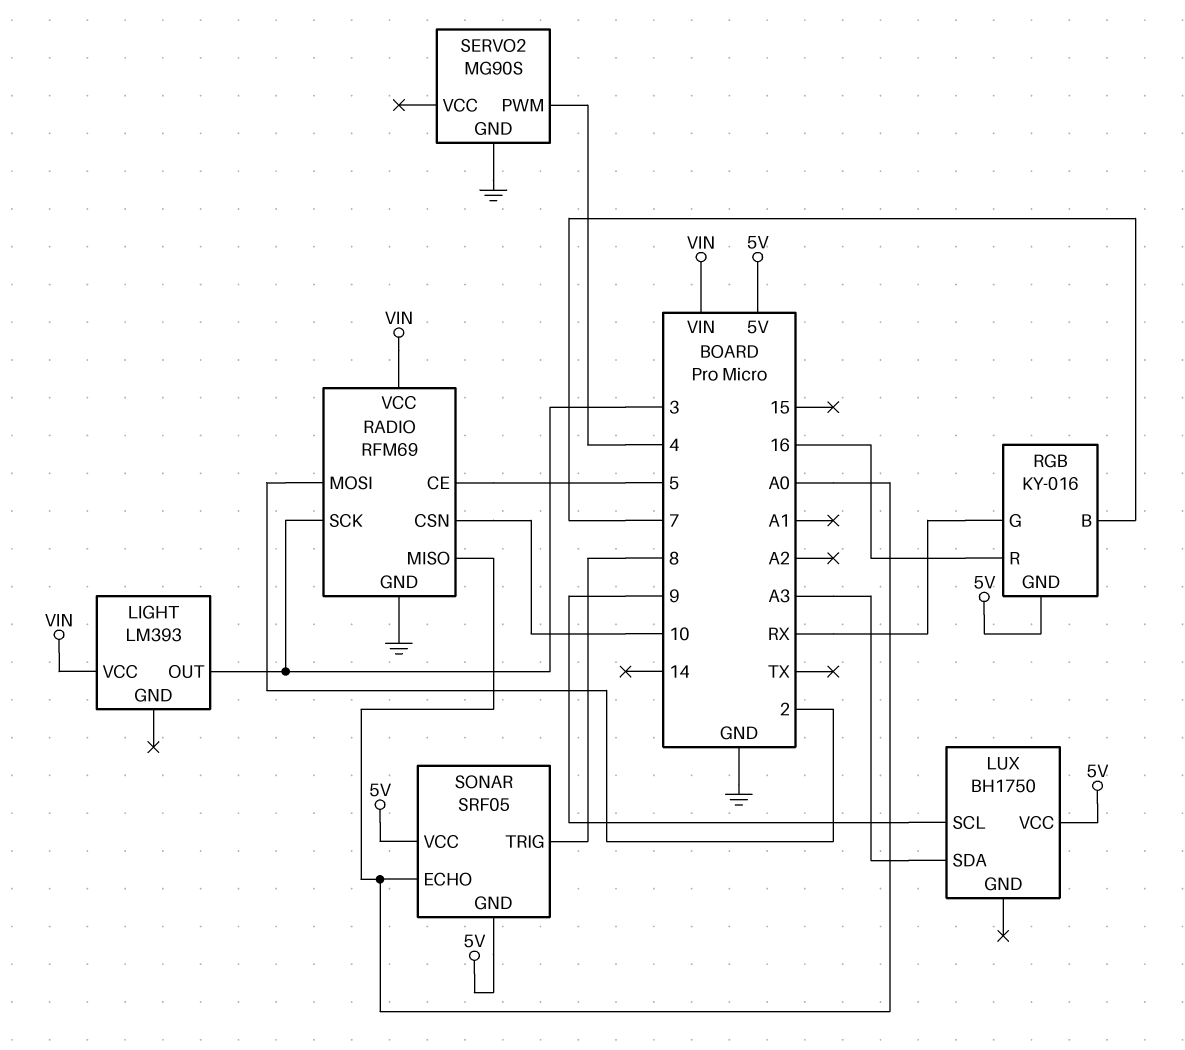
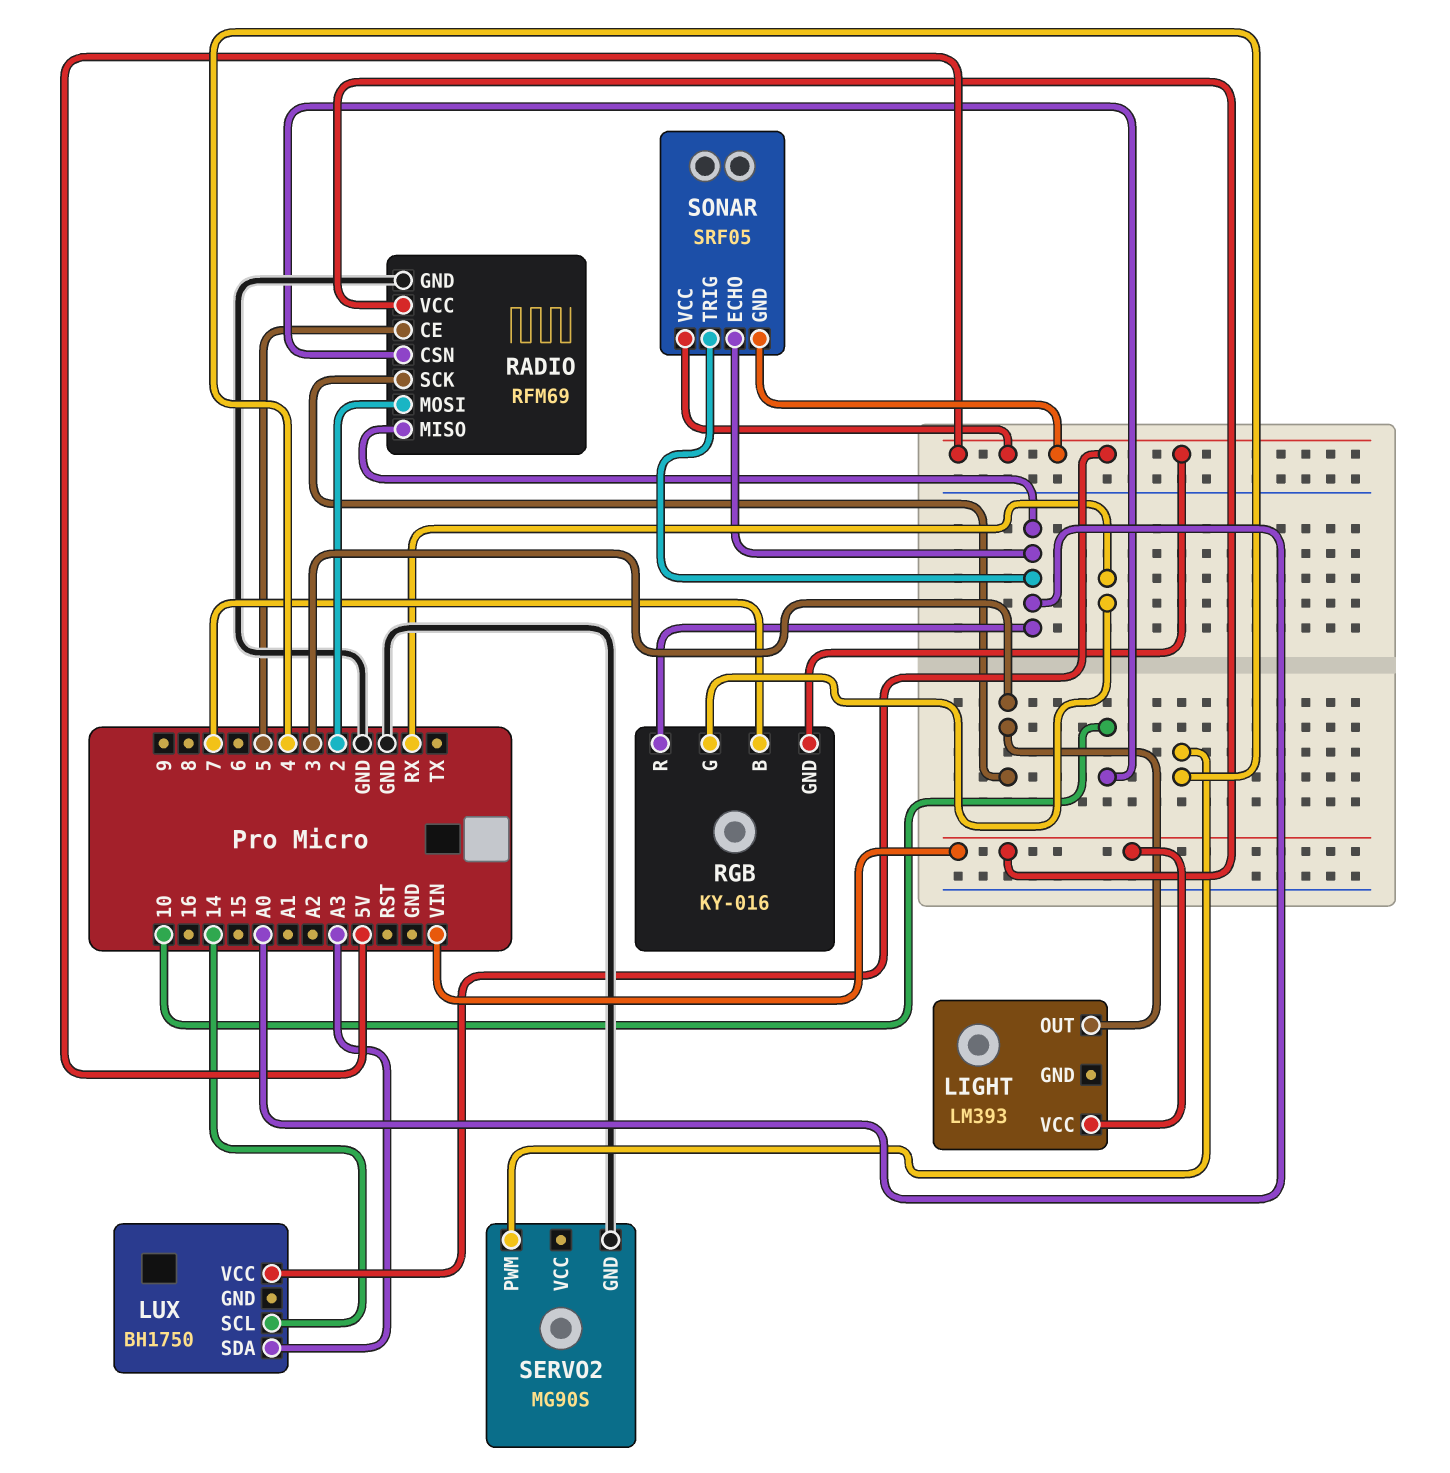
LUX pin SCL: 9 -> 14
RGB pin R: 16 -> A0
SONAR pin TRIG: 8 -> A0

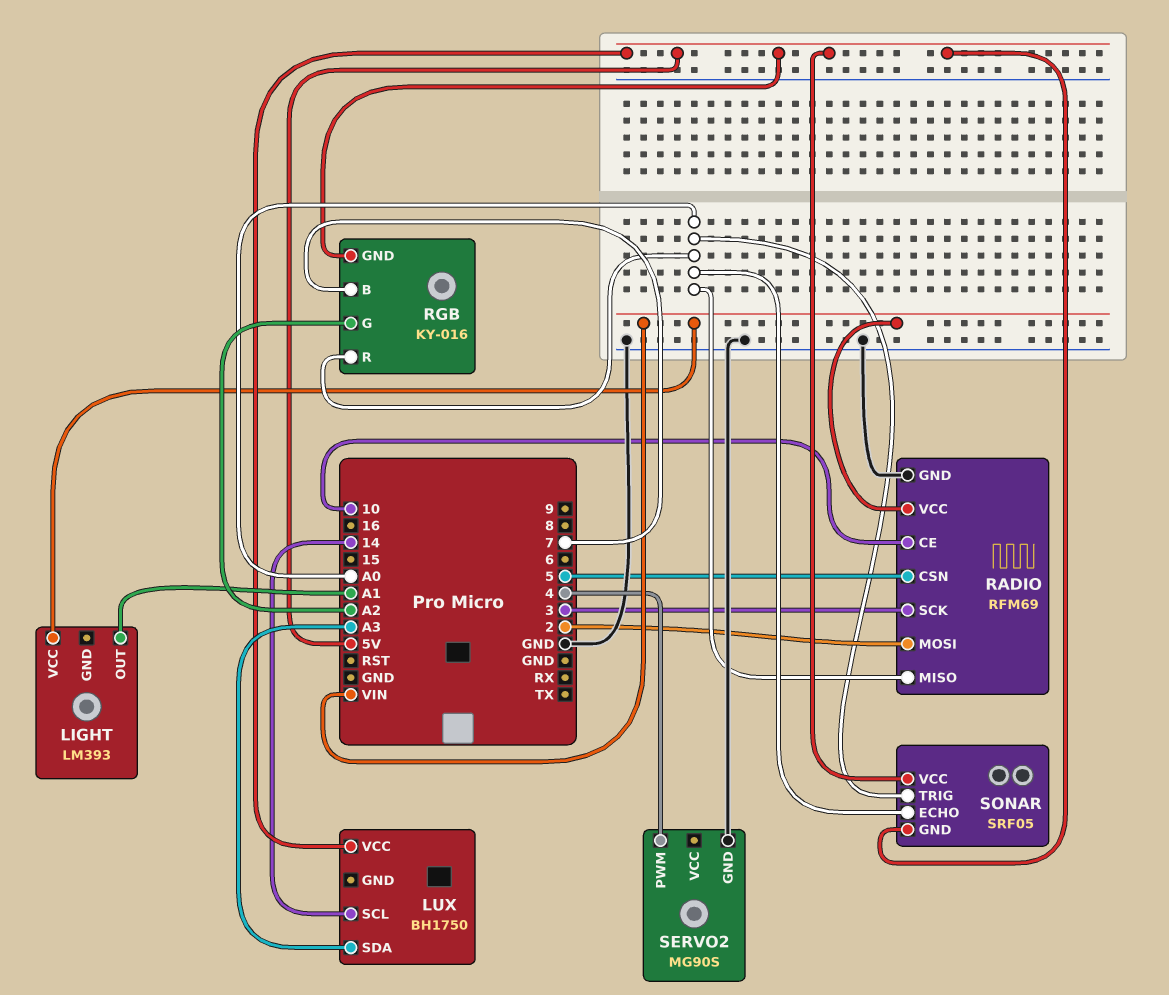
LIGHT pin OUT: 3 -> A1
RADIO pin CE: 5 -> 10
RADIO pin CSN: 10 -> 5
RGB pin G: RX -> A2

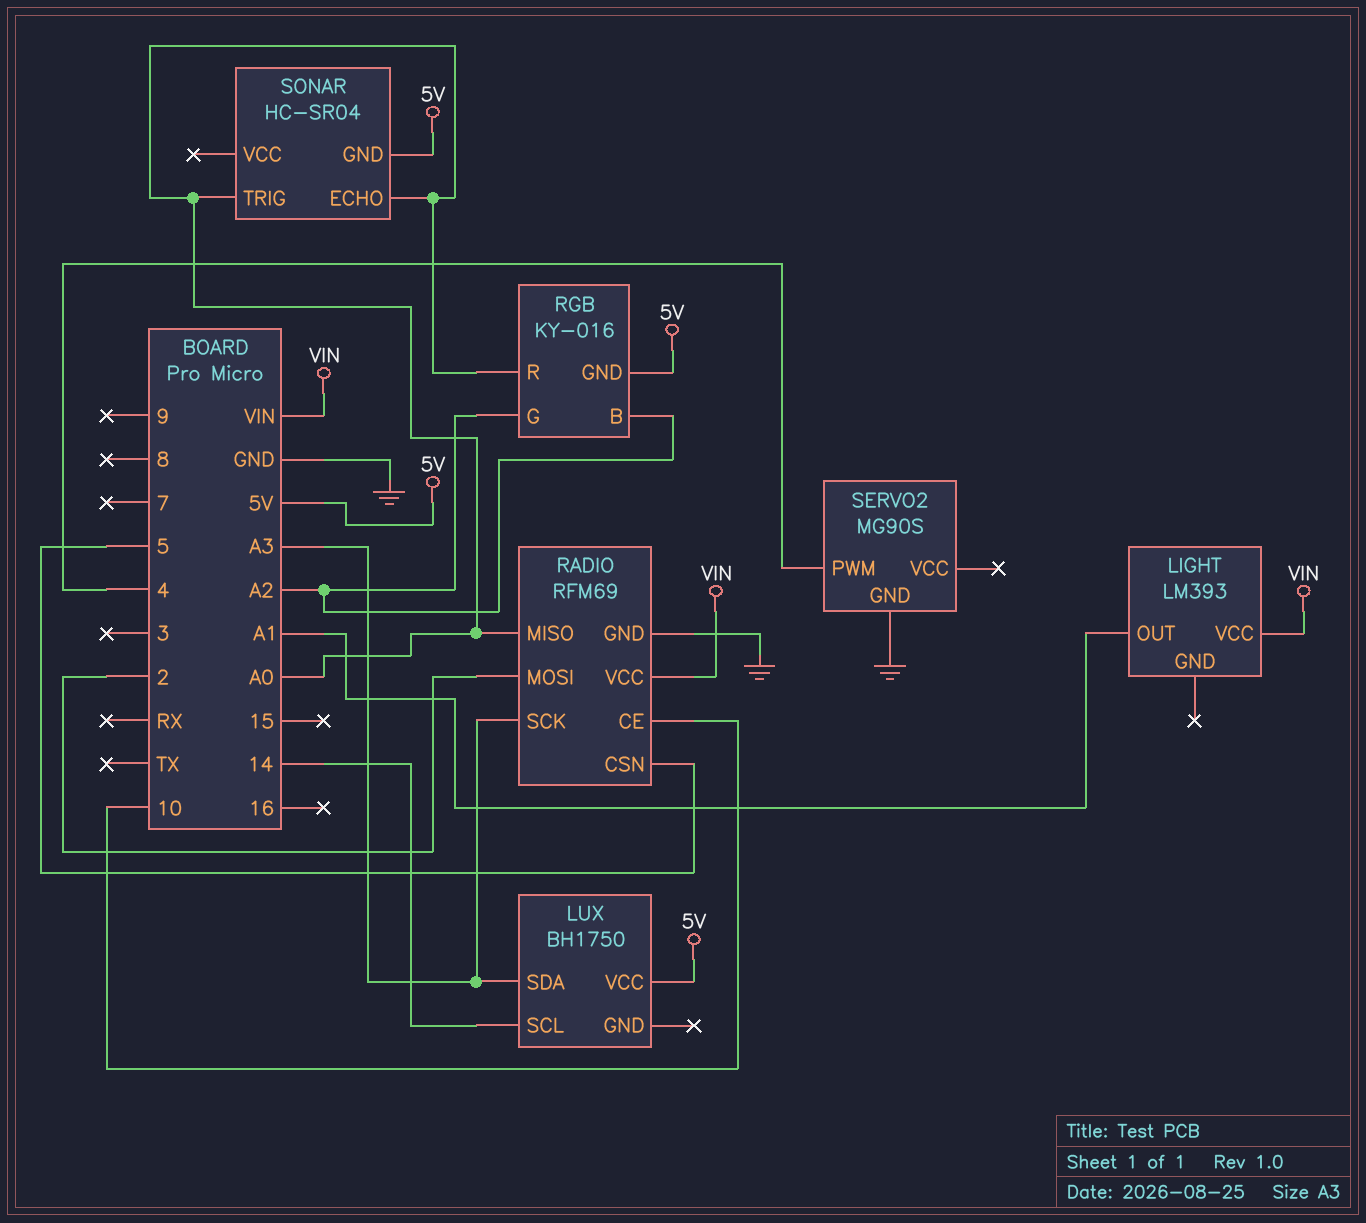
RADIO pin SCK: 3 -> A3
RGB pin B: 7 -> A2
SONAR: SRF05 -> HC-SR04
SONAR pin VCC: 5V -> none

